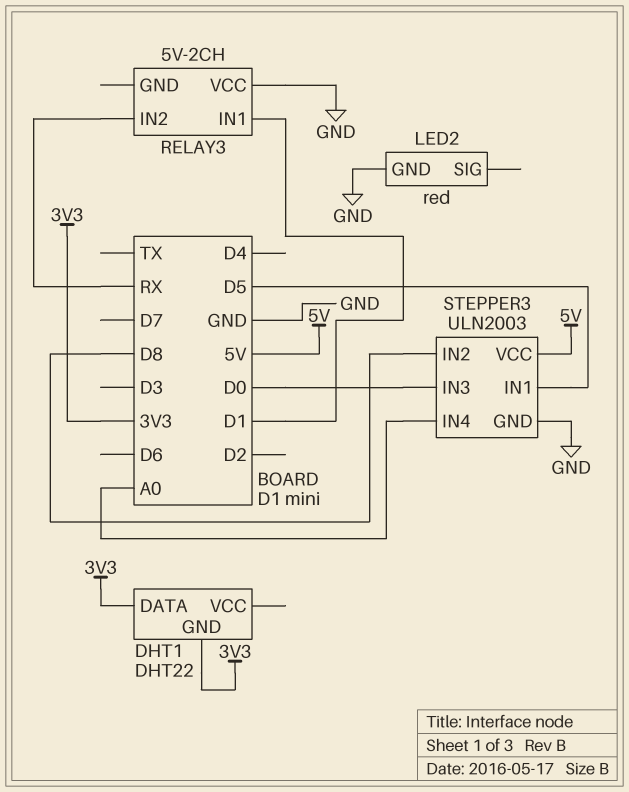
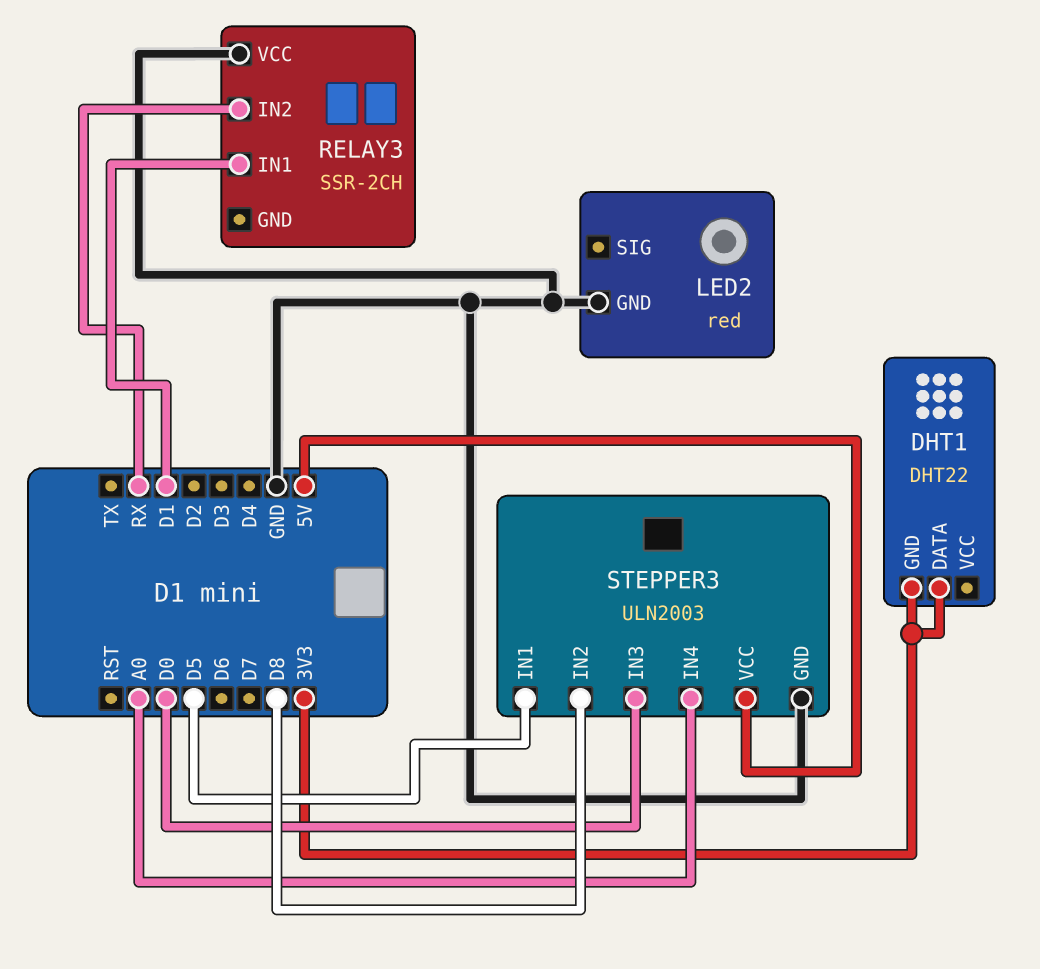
RELAY3: 5V-2CH -> SSR-2CH

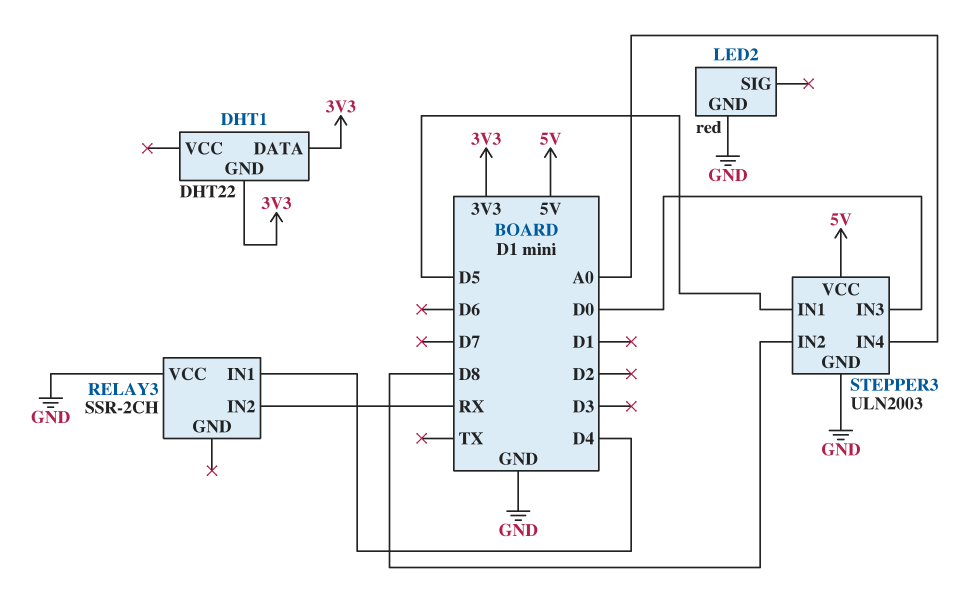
RELAY3 pin IN1: D1 -> D4

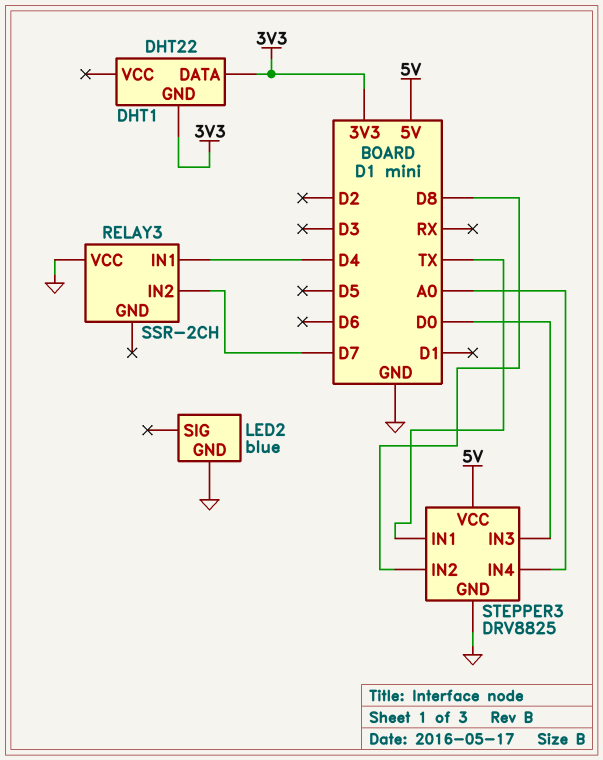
LED2: red -> blue
RELAY3 pin IN2: RX -> D7
STEPPER3: ULN2003 -> DRV8825
STEPPER3 pin IN1: D5 -> TX

